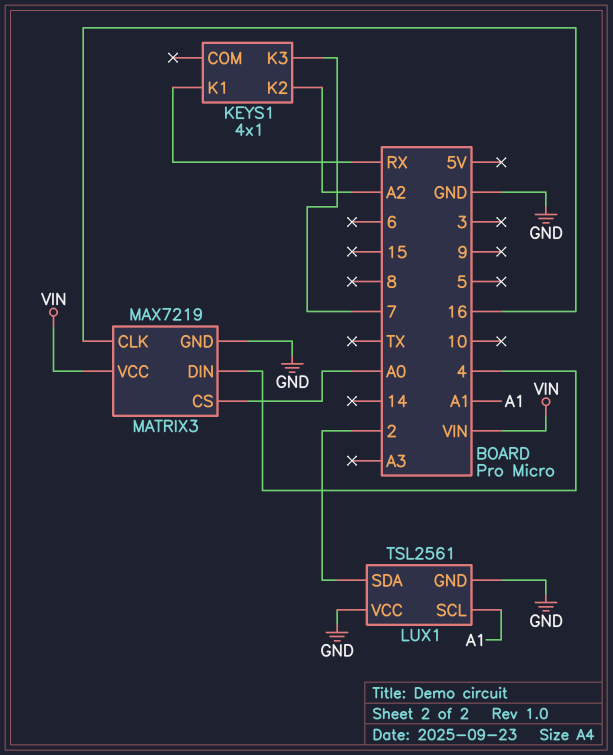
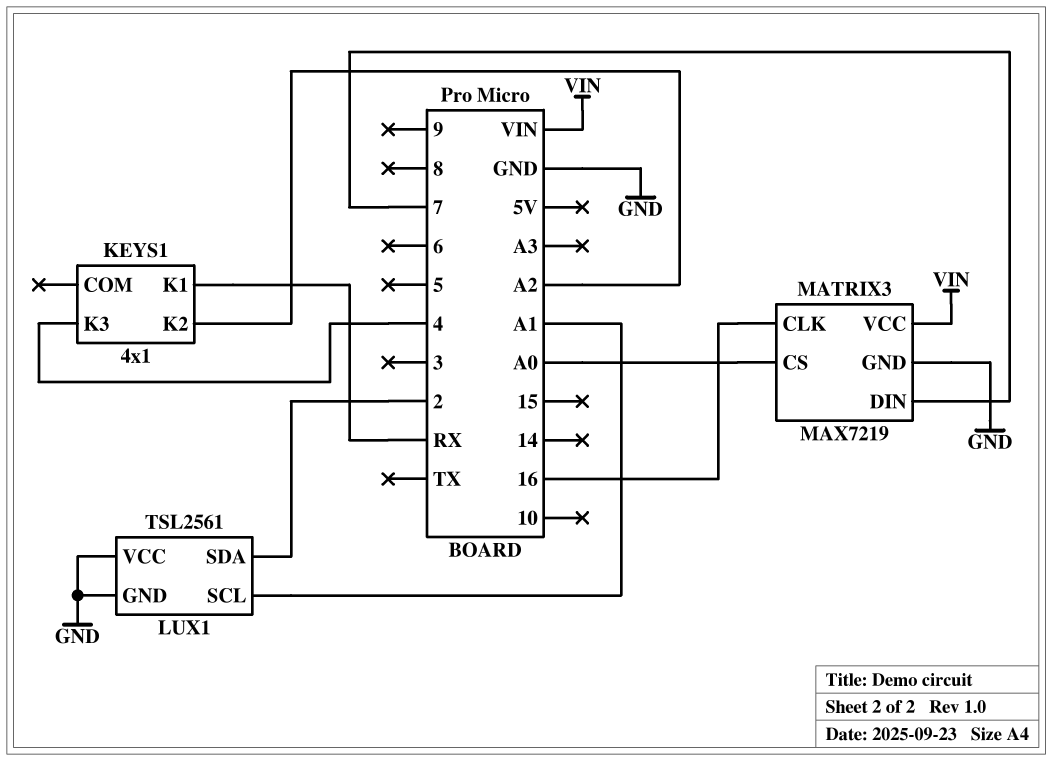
KEYS1 pin K3: 7 -> 4
MATRIX3 pin DIN: 4 -> 7

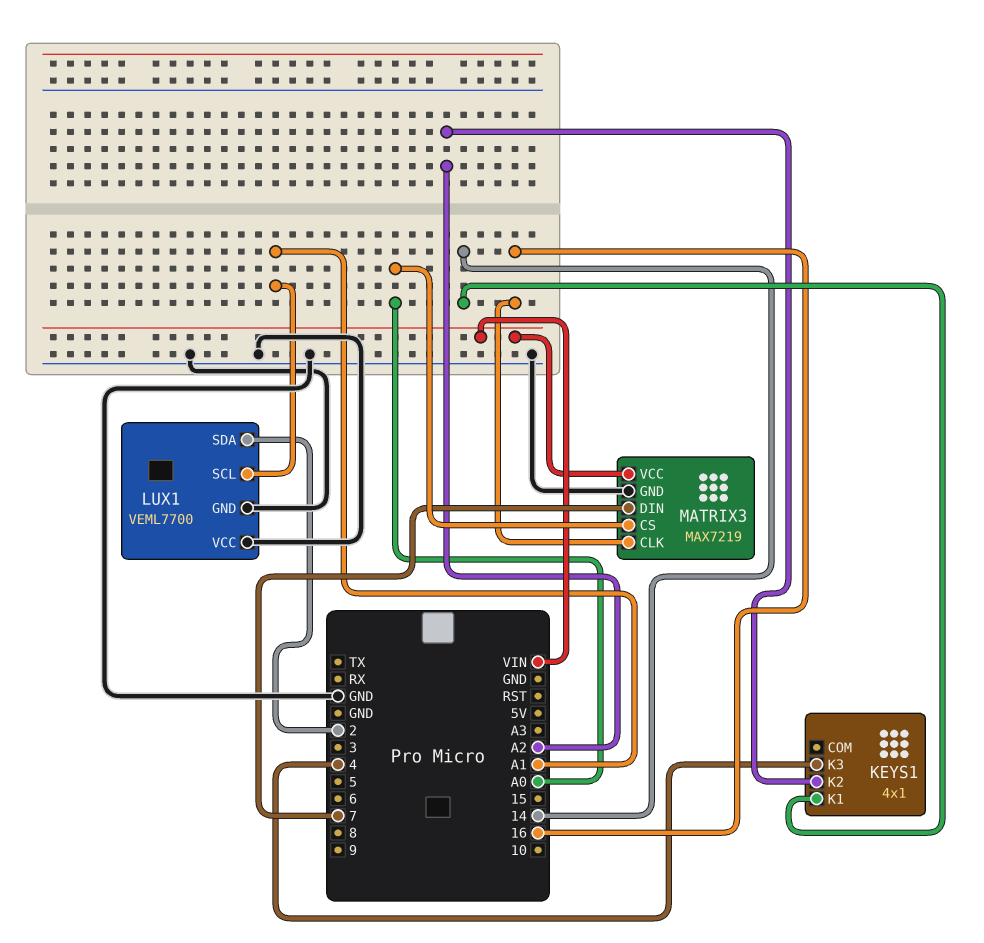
KEYS1 pin K1: RX -> 14
LUX1: TSL2561 -> VEML7700

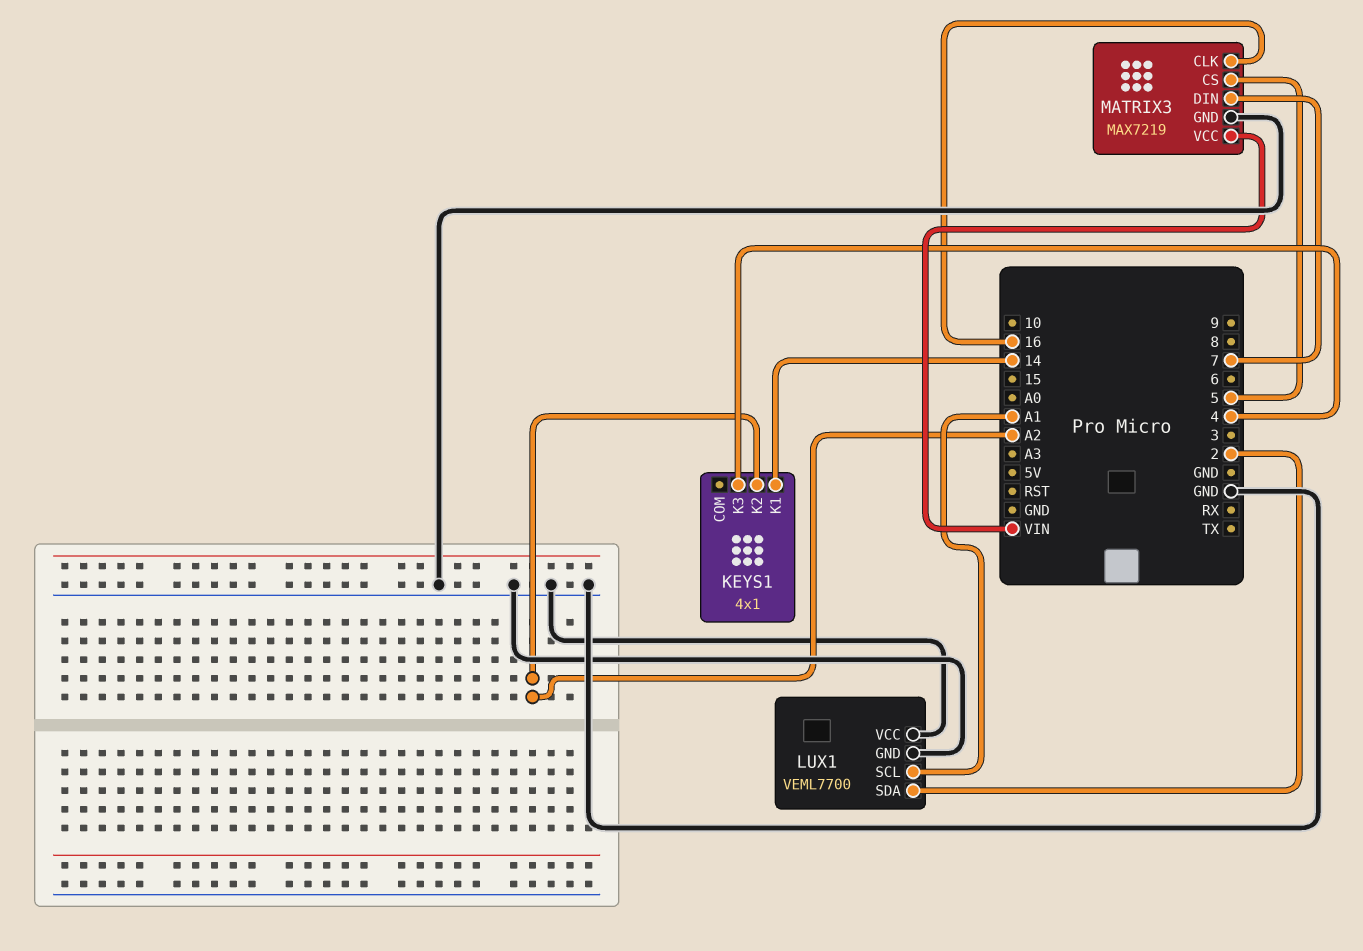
MATRIX3 pin CS: A0 -> 5

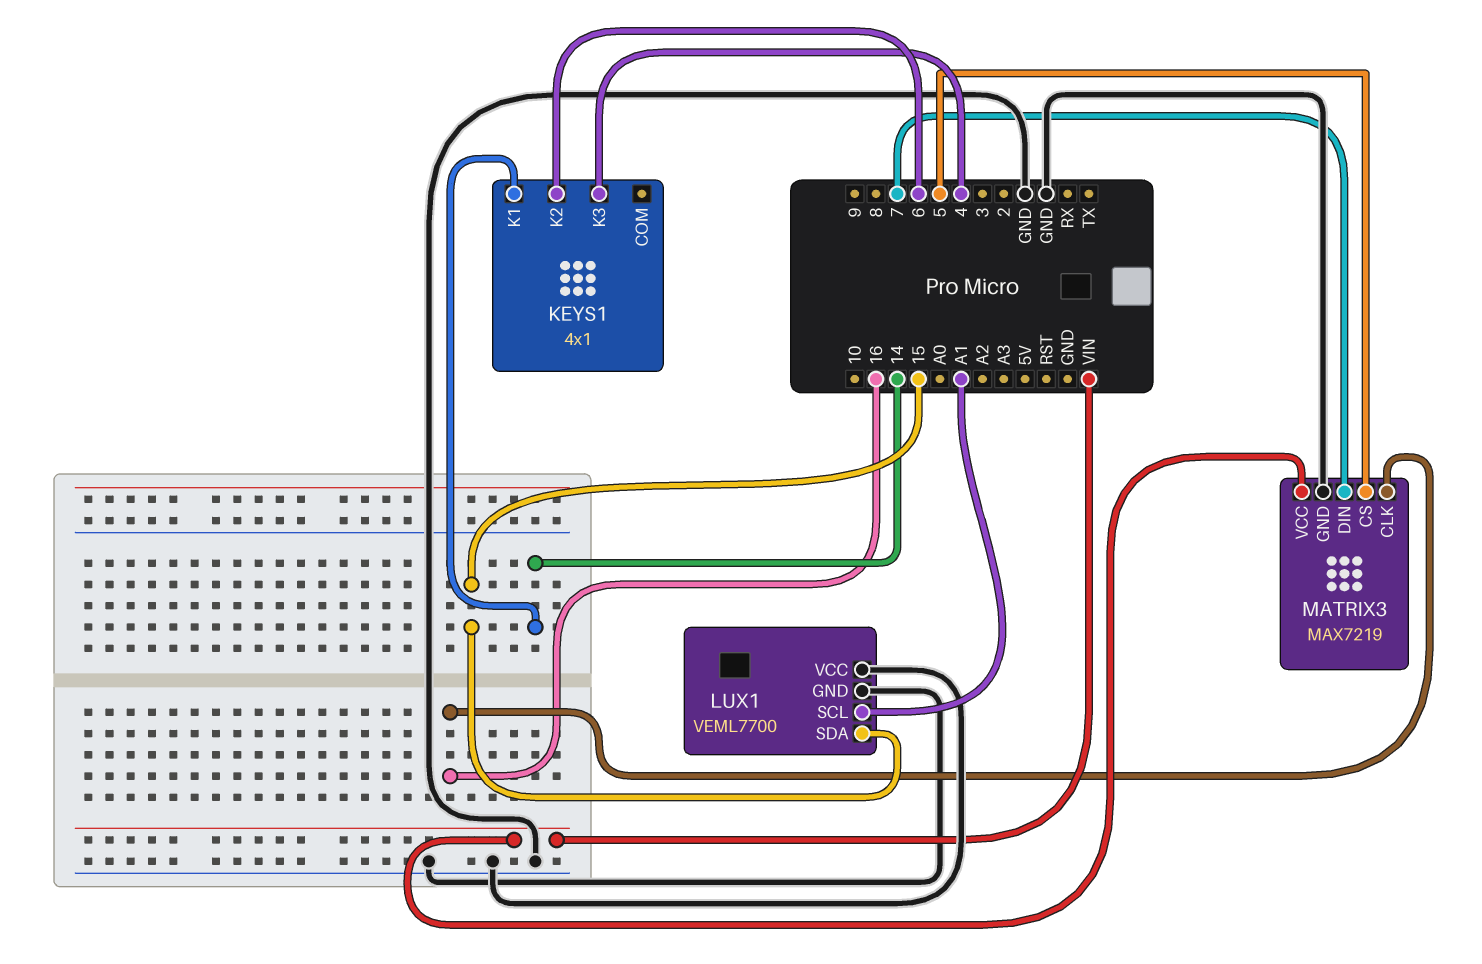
KEYS1 pin K2: A2 -> 6
LUX1 pin SDA: 2 -> 15

